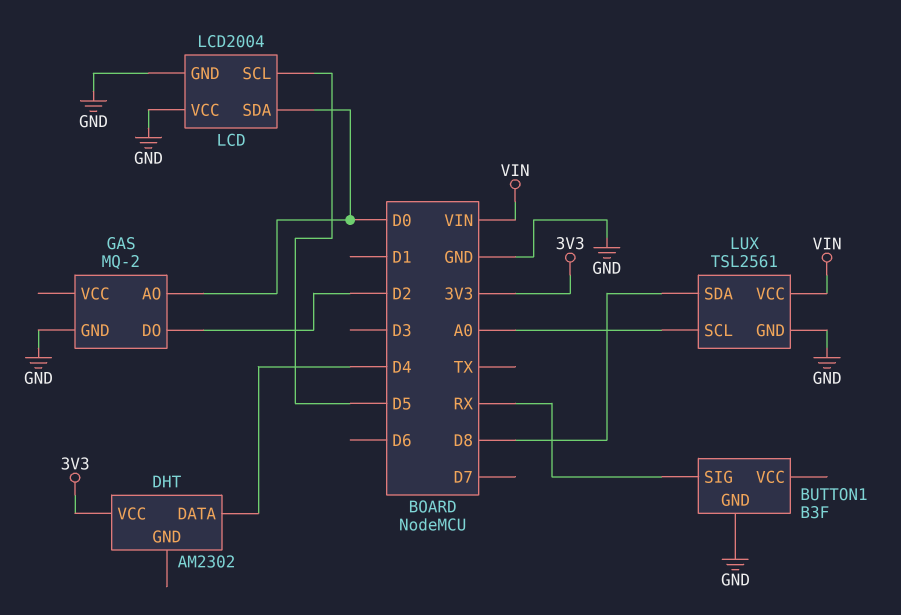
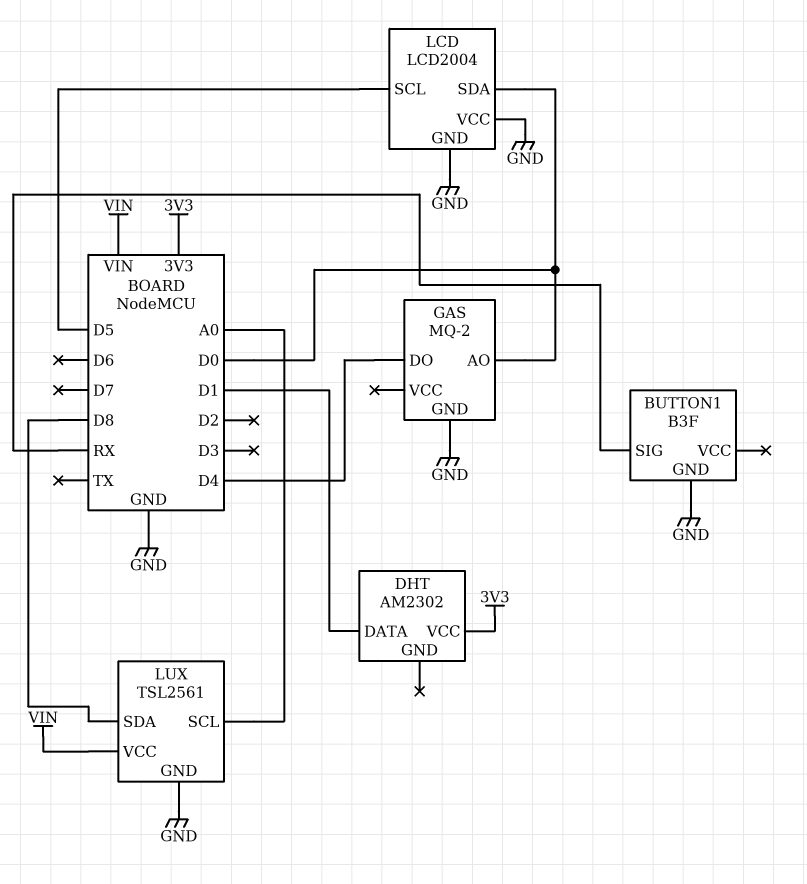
DHT pin DATA: D4 -> D1
GAS pin DO: D2 -> D4

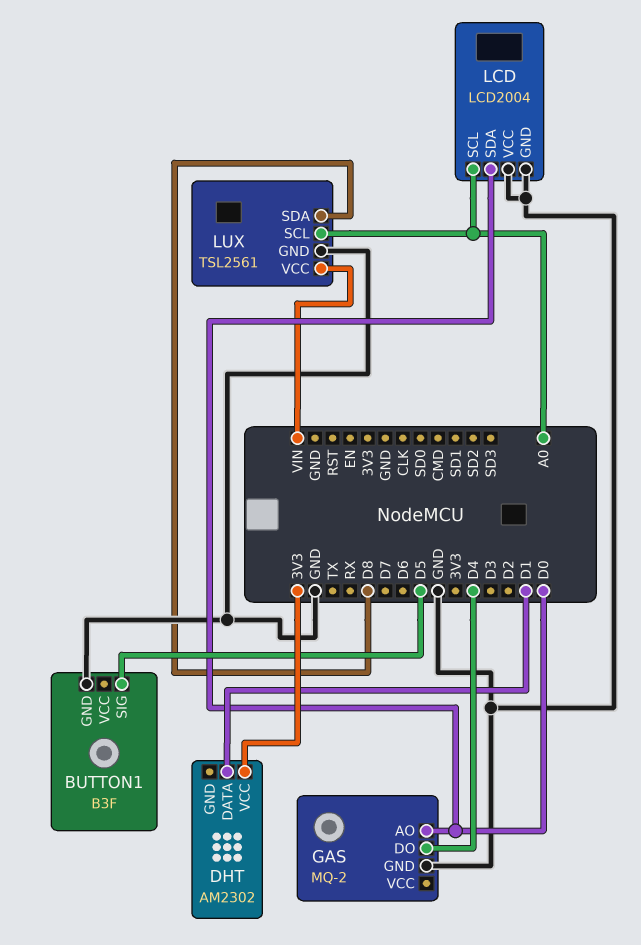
BUTTON1 pin SIG: RX -> D5
LCD pin SCL: D5 -> A0

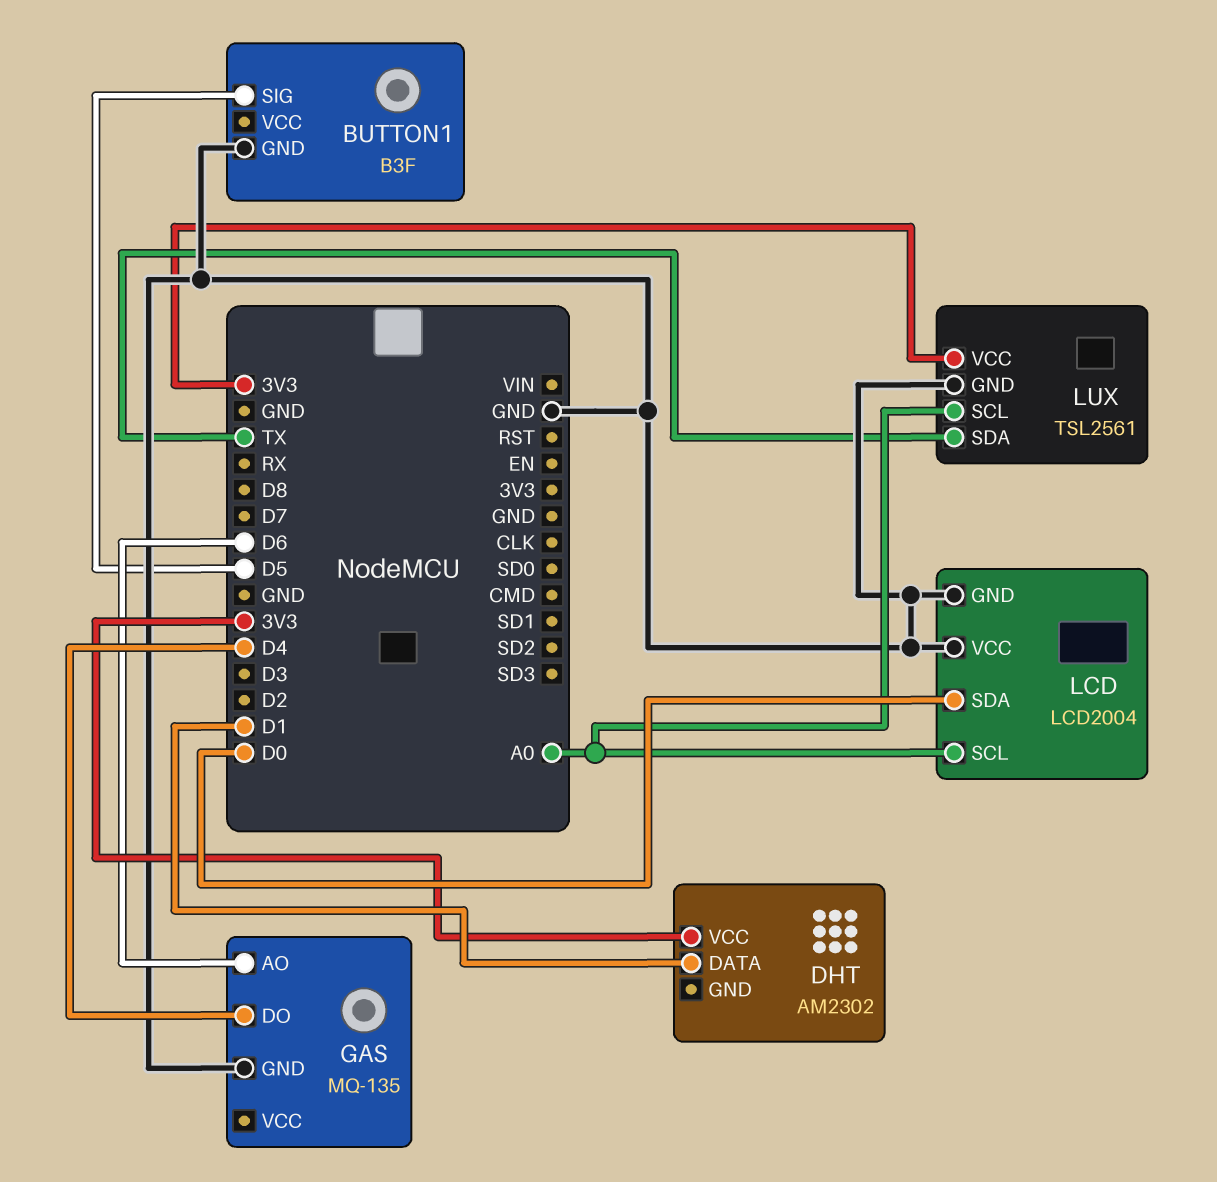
GAS: MQ-2 -> MQ-135
GAS pin AO: D0 -> D6
LUX pin SDA: D8 -> TX
LUX pin VCC: VIN -> 3V3

